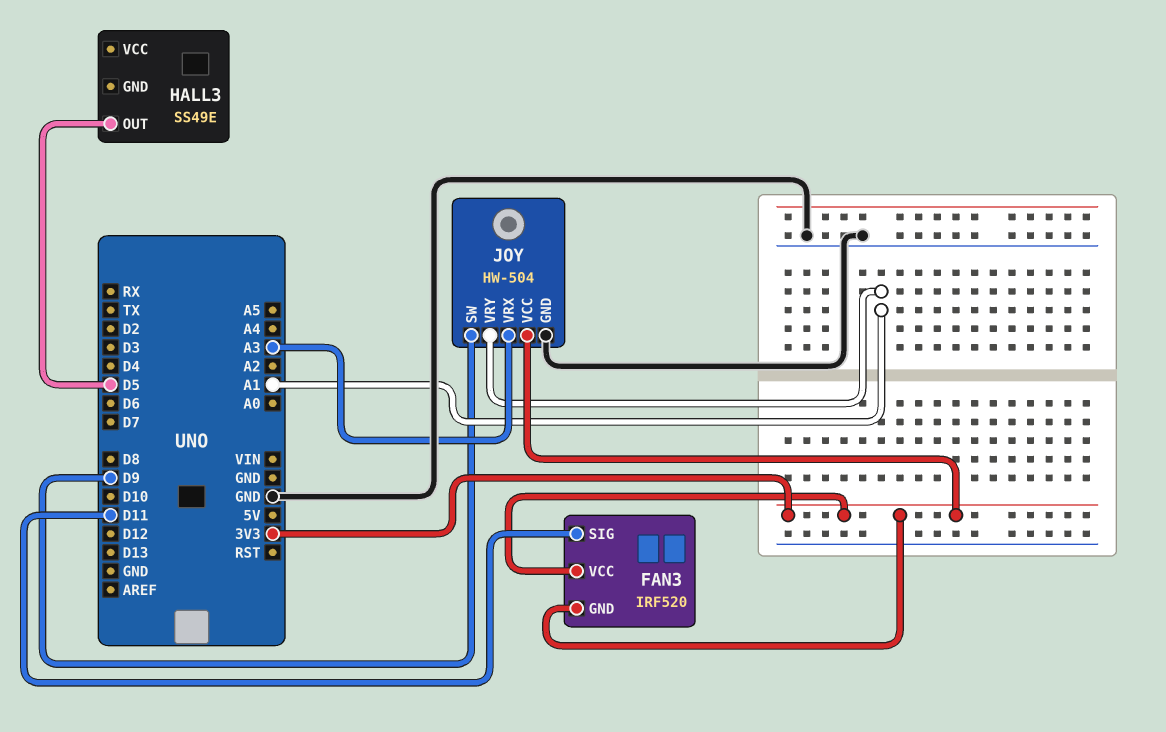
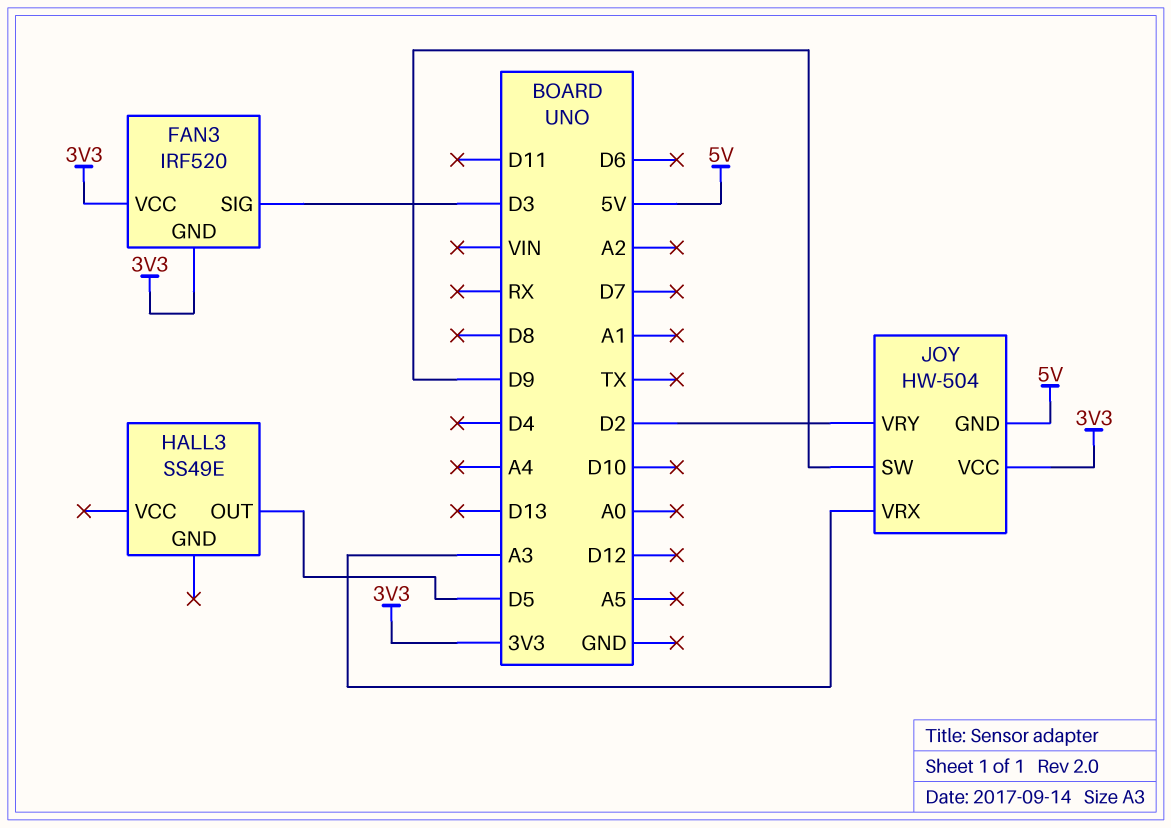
FAN3 pin SIG: D11 -> D3
JOY pin GND: GND -> 5V
JOY pin VRY: A1 -> D2

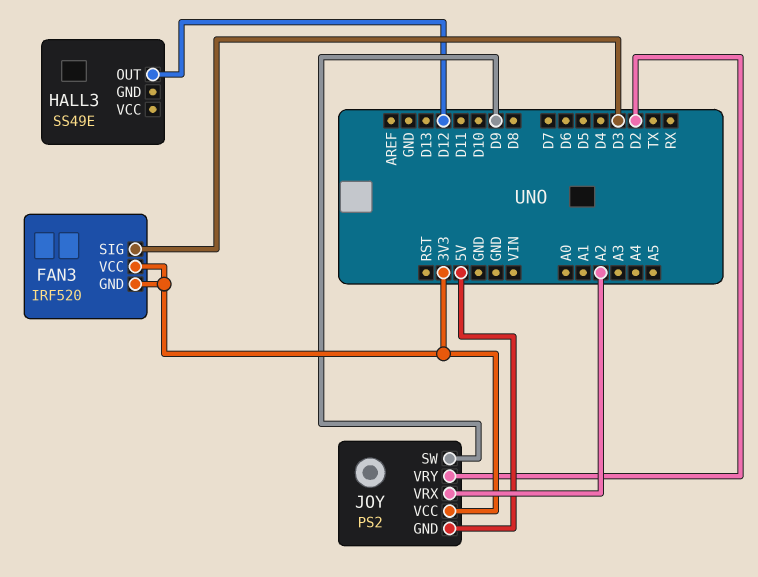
HALL3 pin OUT: D5 -> D12
JOY: HW-504 -> PS2
JOY pin VRX: A3 -> A2

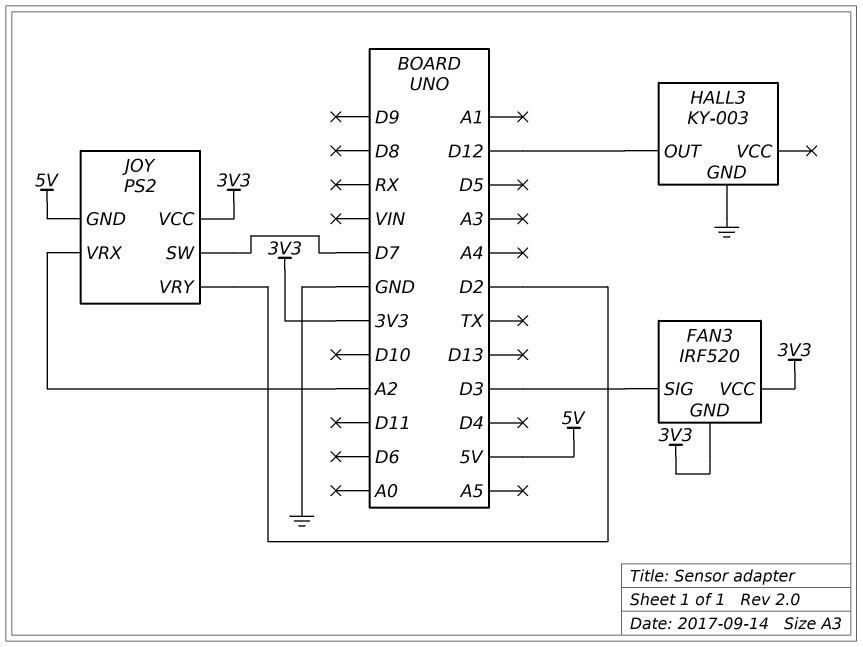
HALL3: SS49E -> KY-003
HALL3 pin GND: none -> GND
JOY pin SW: D9 -> D7

